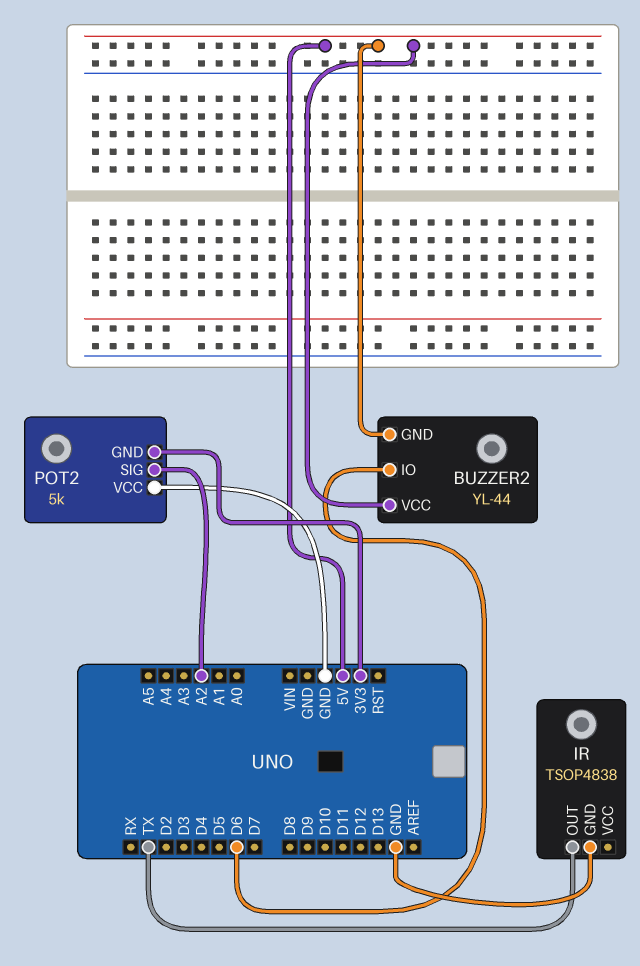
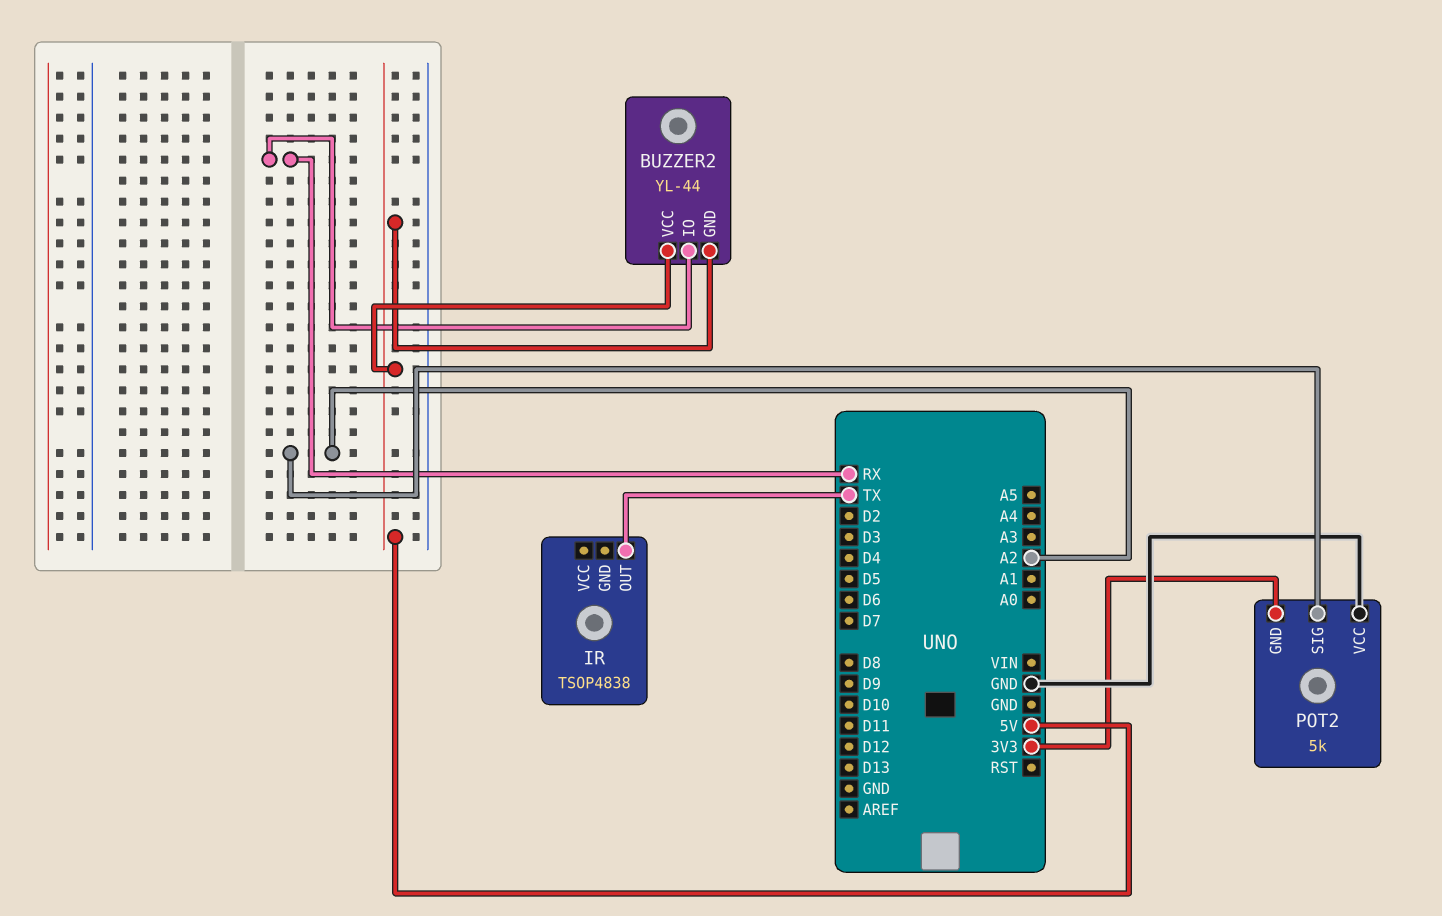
BUZZER2 pin IO: D6 -> RX
IR pin GND: GND -> none

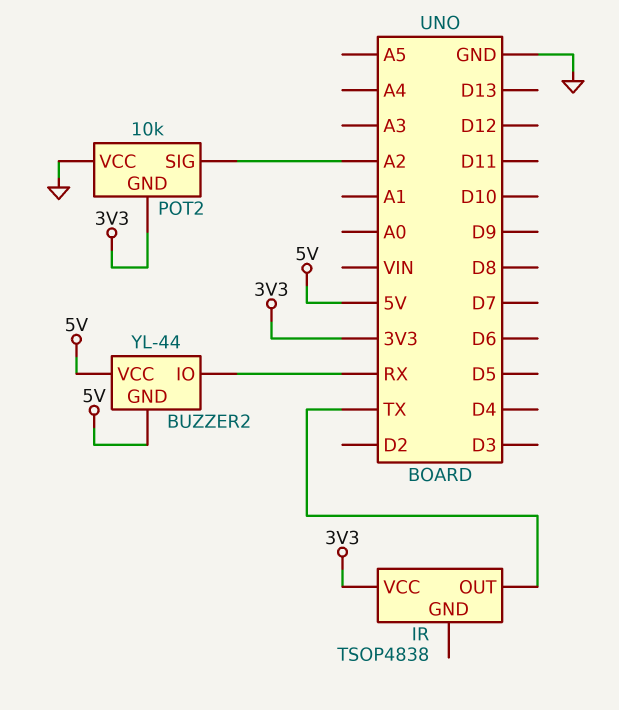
IR pin VCC: none -> 3V3
POT2: 5k -> 10k

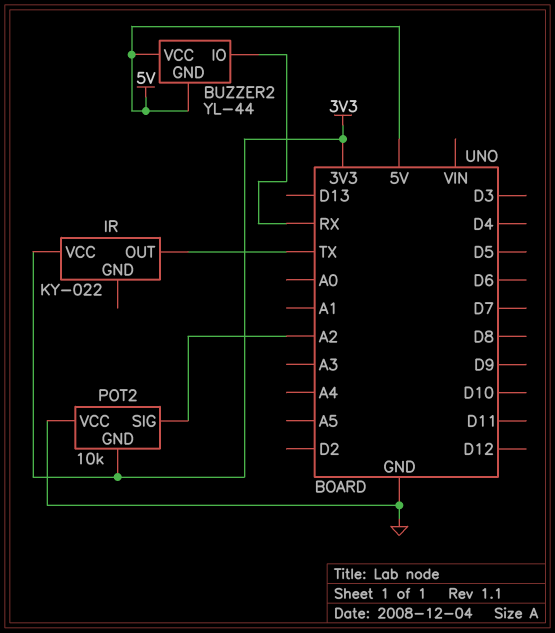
IR: TSOP4838 -> KY-022

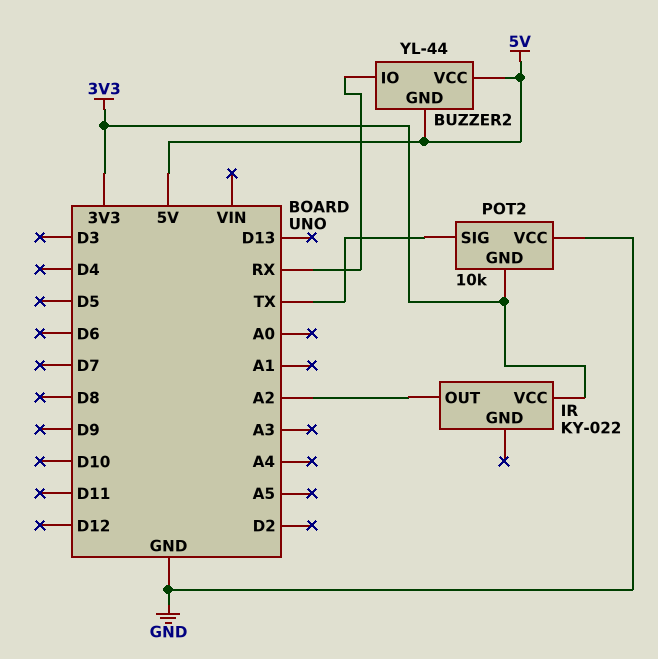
IR pin OUT: TX -> A2
POT2 pin SIG: A2 -> TX

